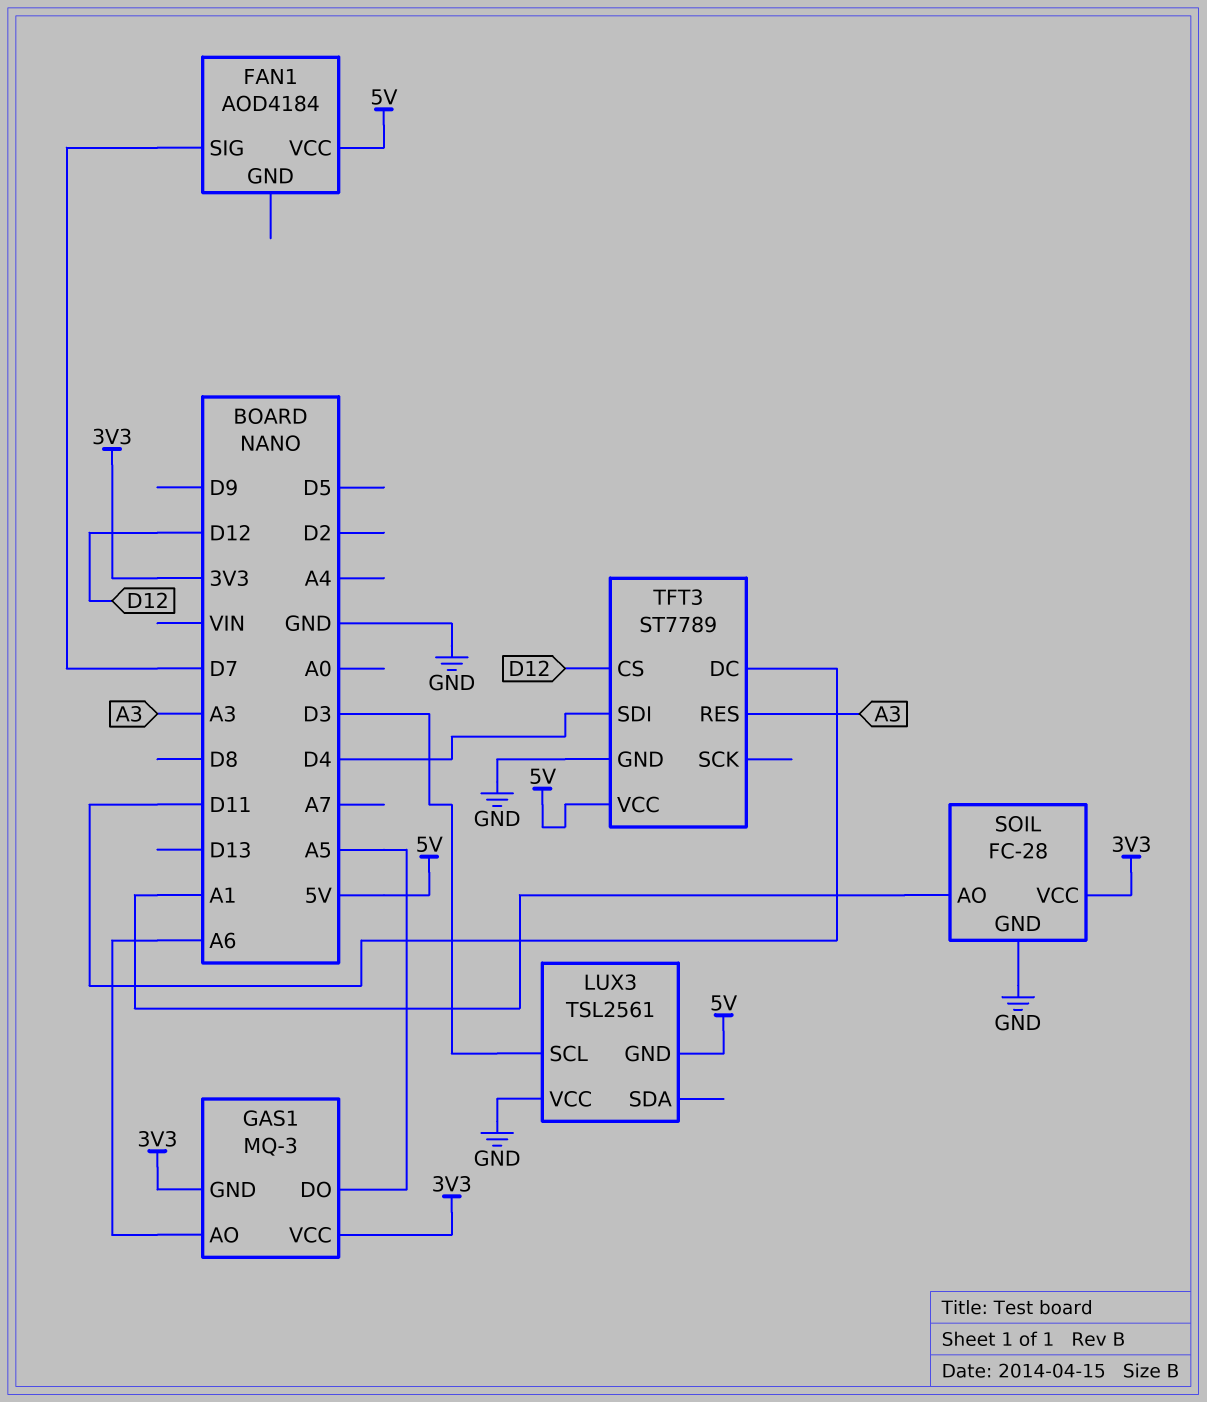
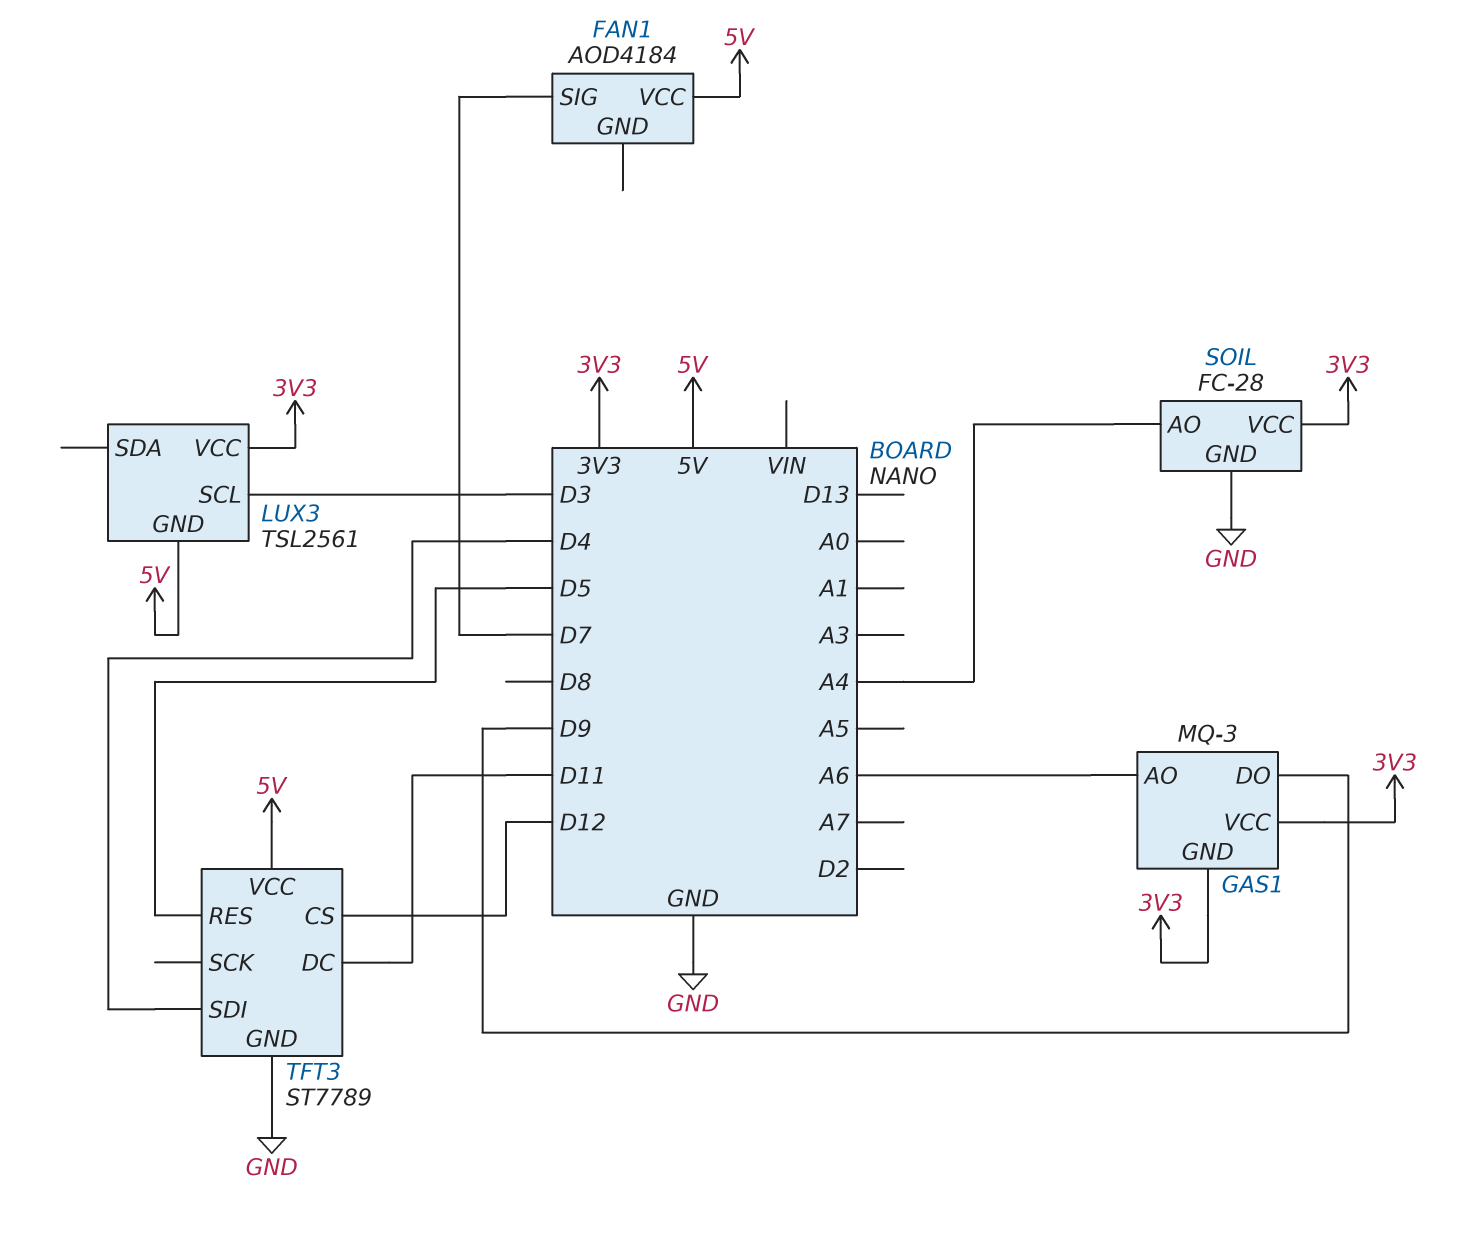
GAS1 pin DO: A5 -> D9
LUX3 pin VCC: GND -> 3V3
SOIL pin AO: A1 -> A4
TFT3 pin RES: A3 -> D5

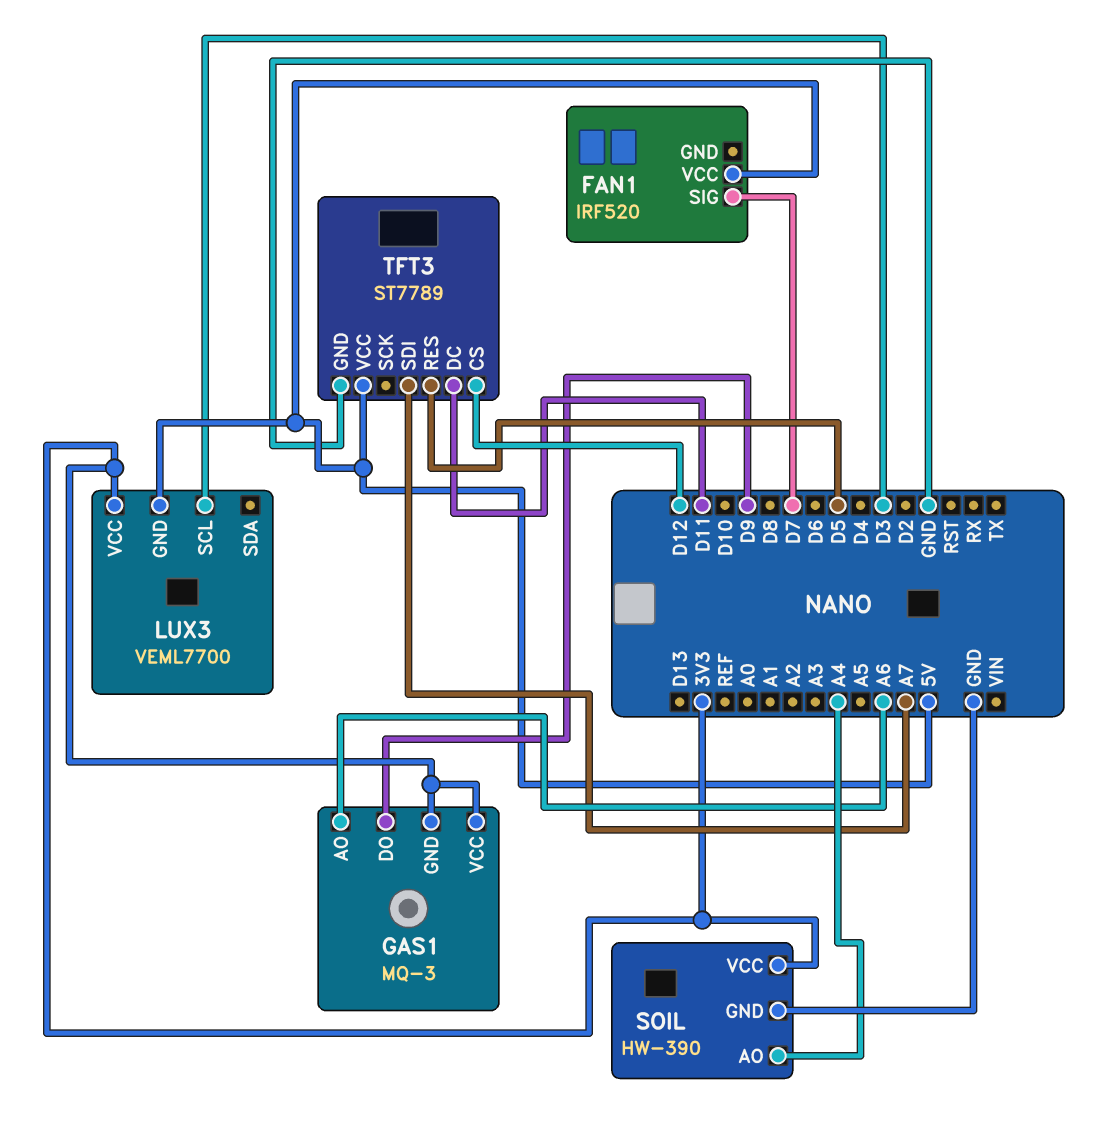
FAN1: AOD4184 -> IRF520
LUX3: TSL2561 -> VEML7700
SOIL: FC-28 -> HW-390
TFT3 pin SDI: D4 -> A7

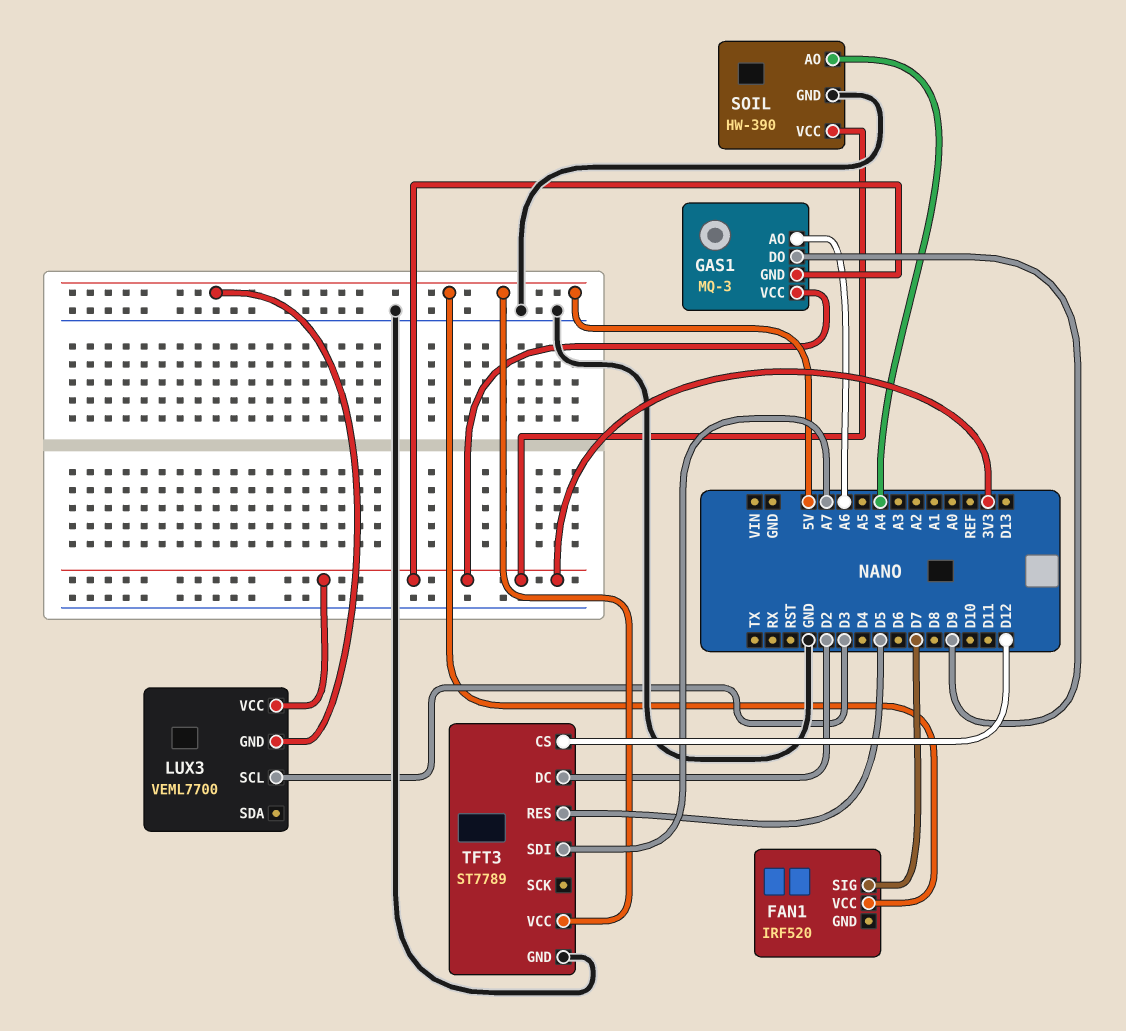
TFT3 pin DC: D11 -> D2

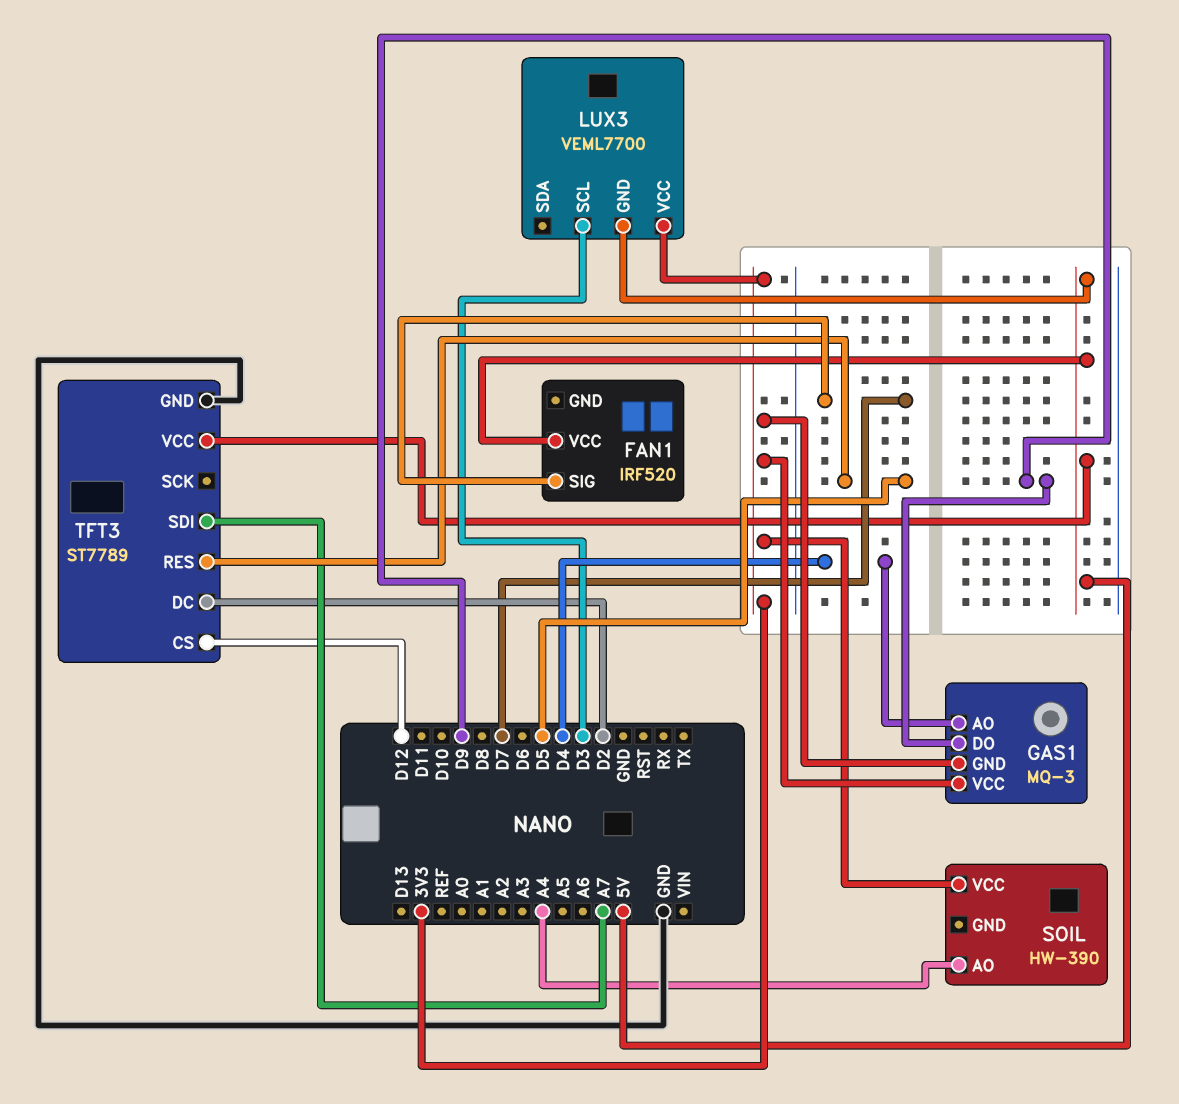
GAS1 pin AO: A6 -> D4
SOIL pin GND: GND -> none

